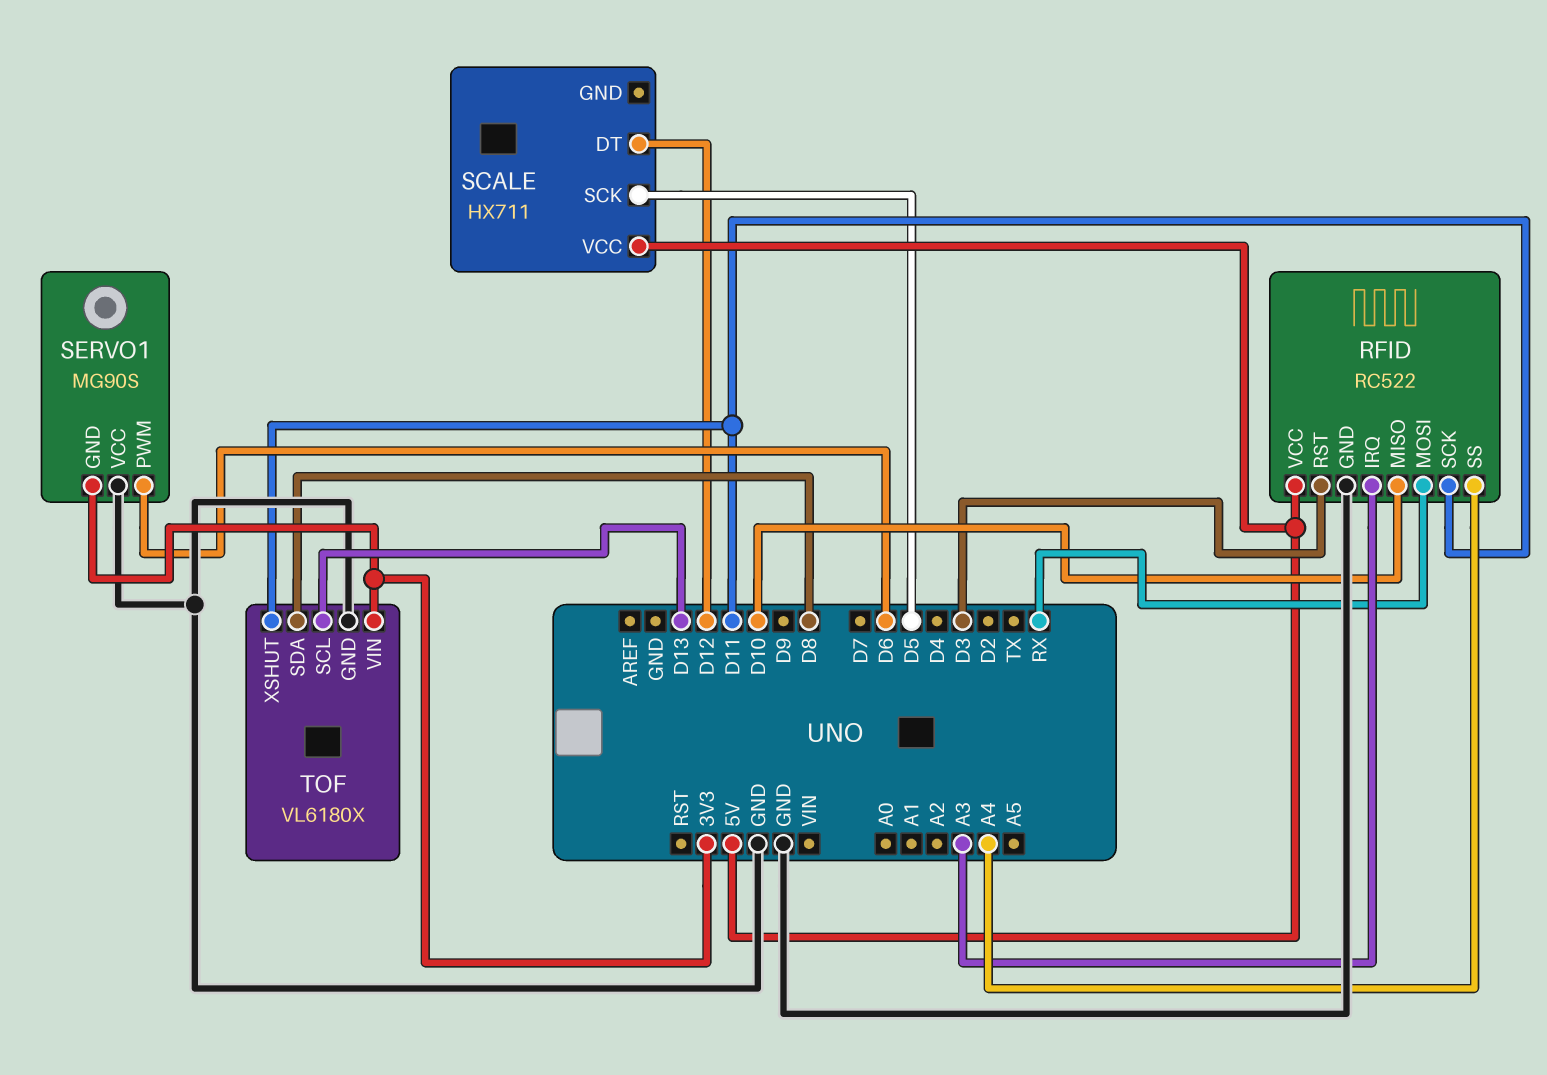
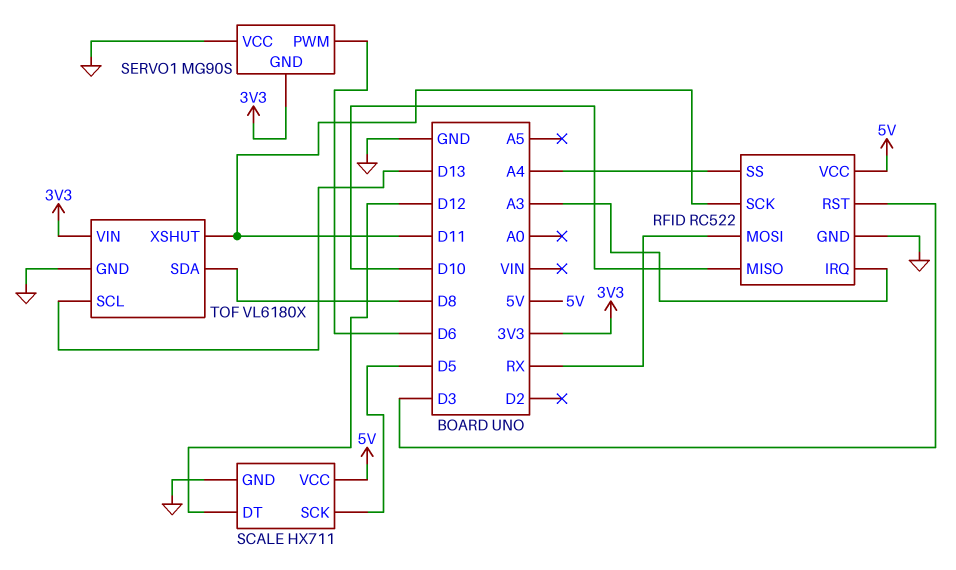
SCALE pin GND: none -> GND

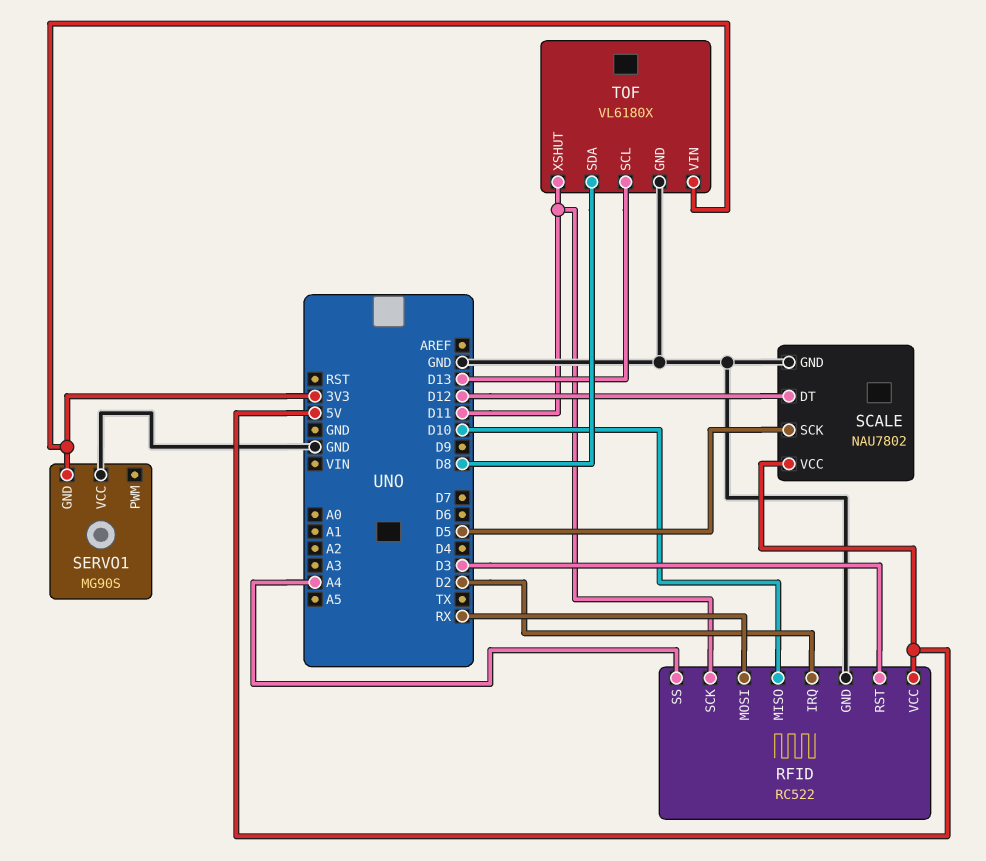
RFID pin IRQ: A3 -> D2
SCALE: HX711 -> NAU7802
SERVO1 pin PWM: D6 -> none

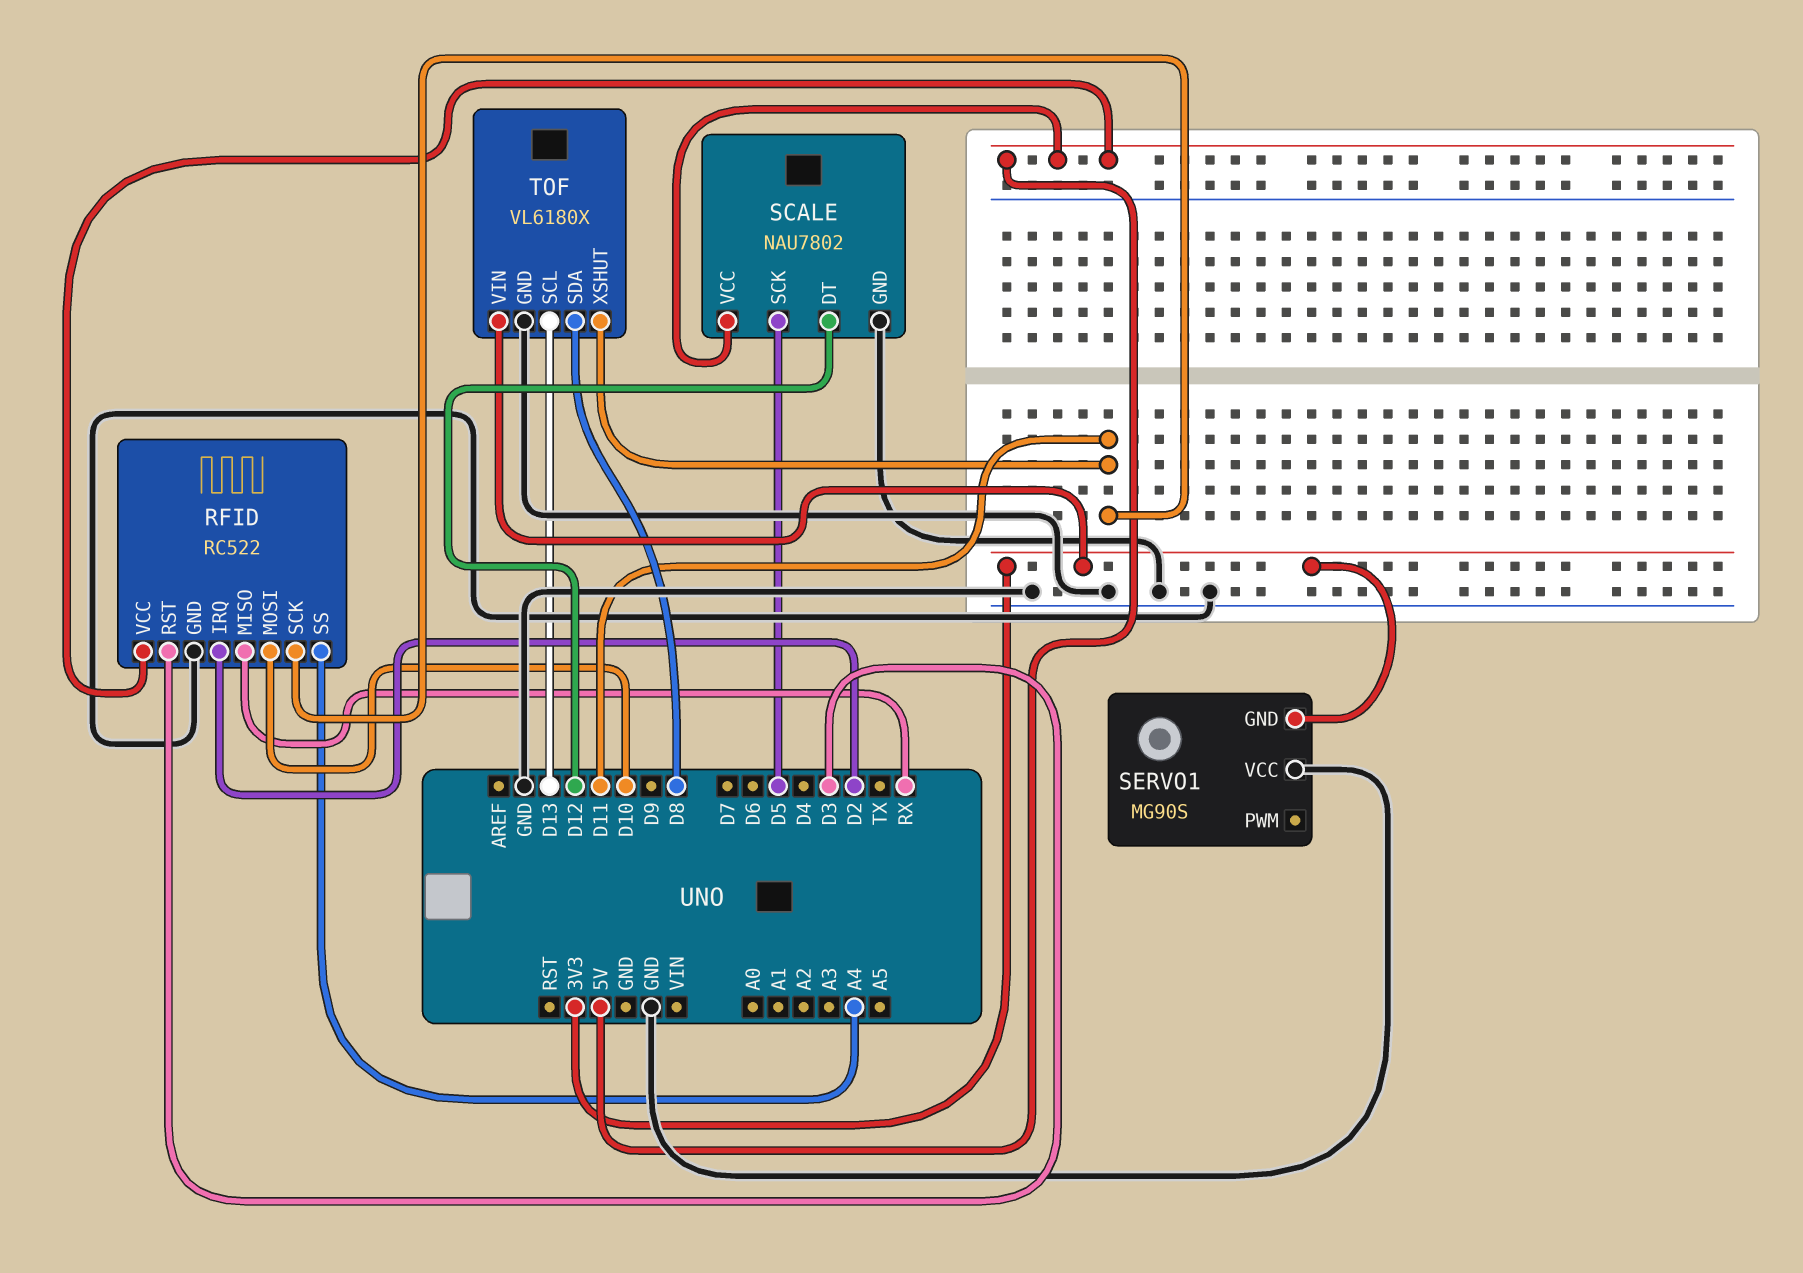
RFID pin MISO: D10 -> RX
RFID pin MOSI: RX -> D10

